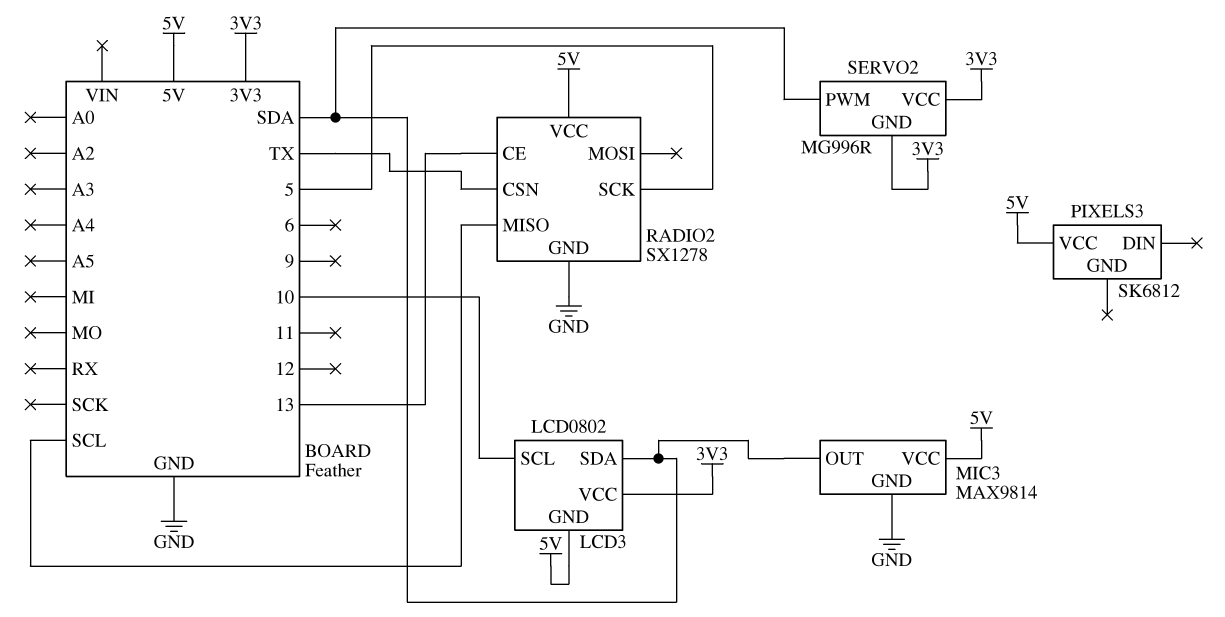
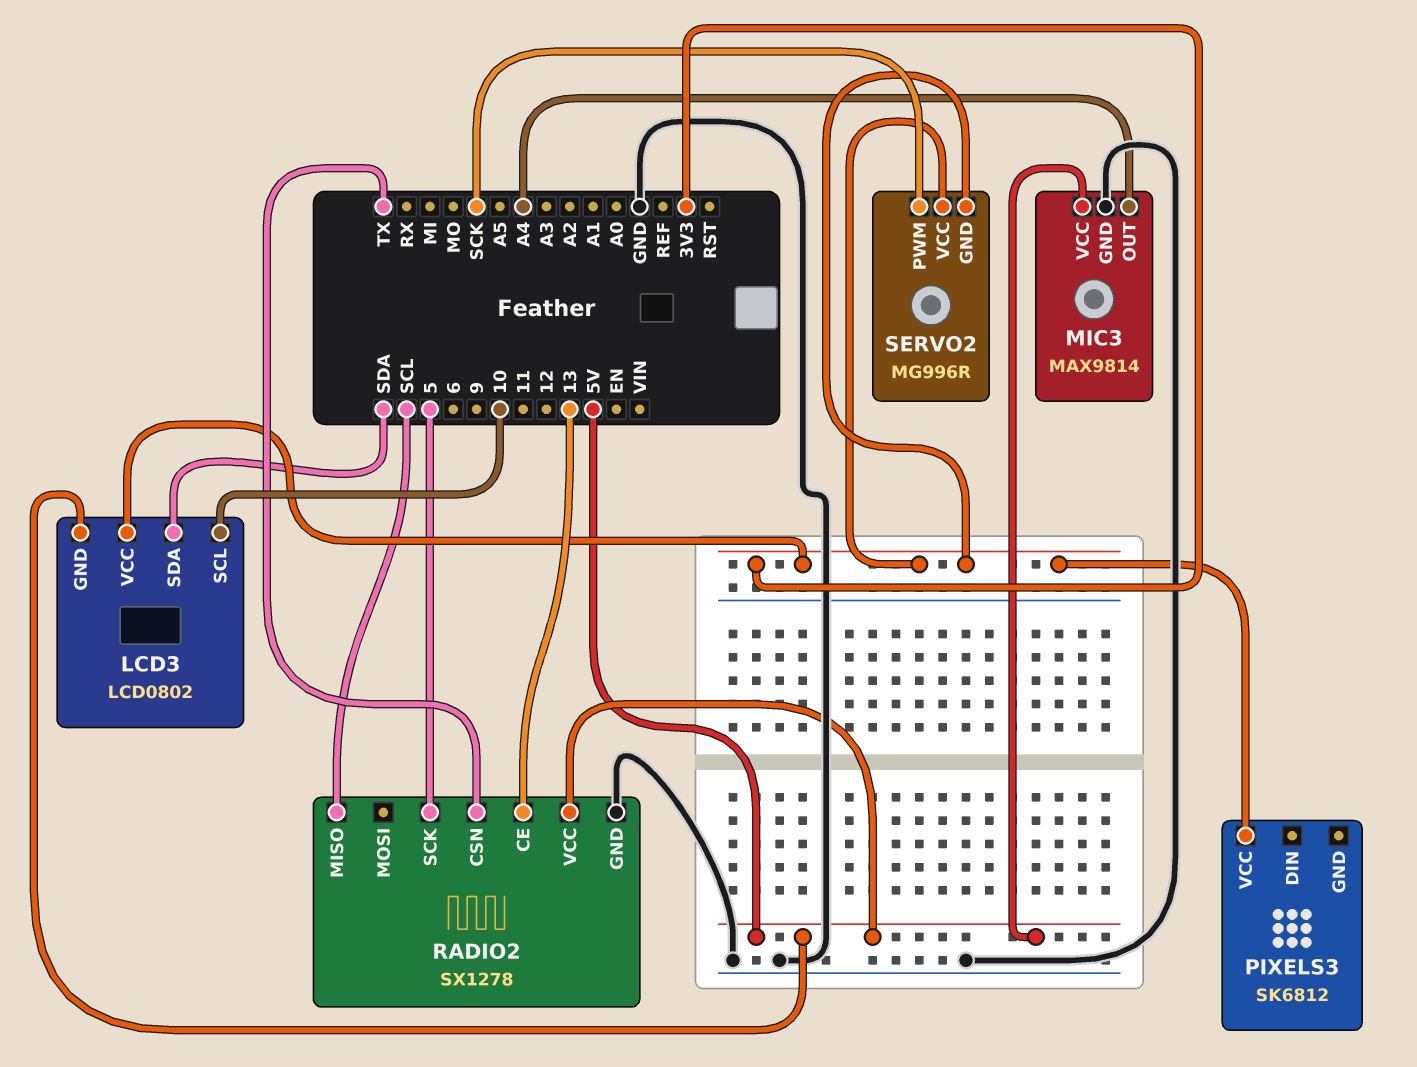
MIC3 pin OUT: SDA -> A4
PIXELS3 pin VCC: 5V -> 3V3
SERVO2 pin PWM: SDA -> SCK

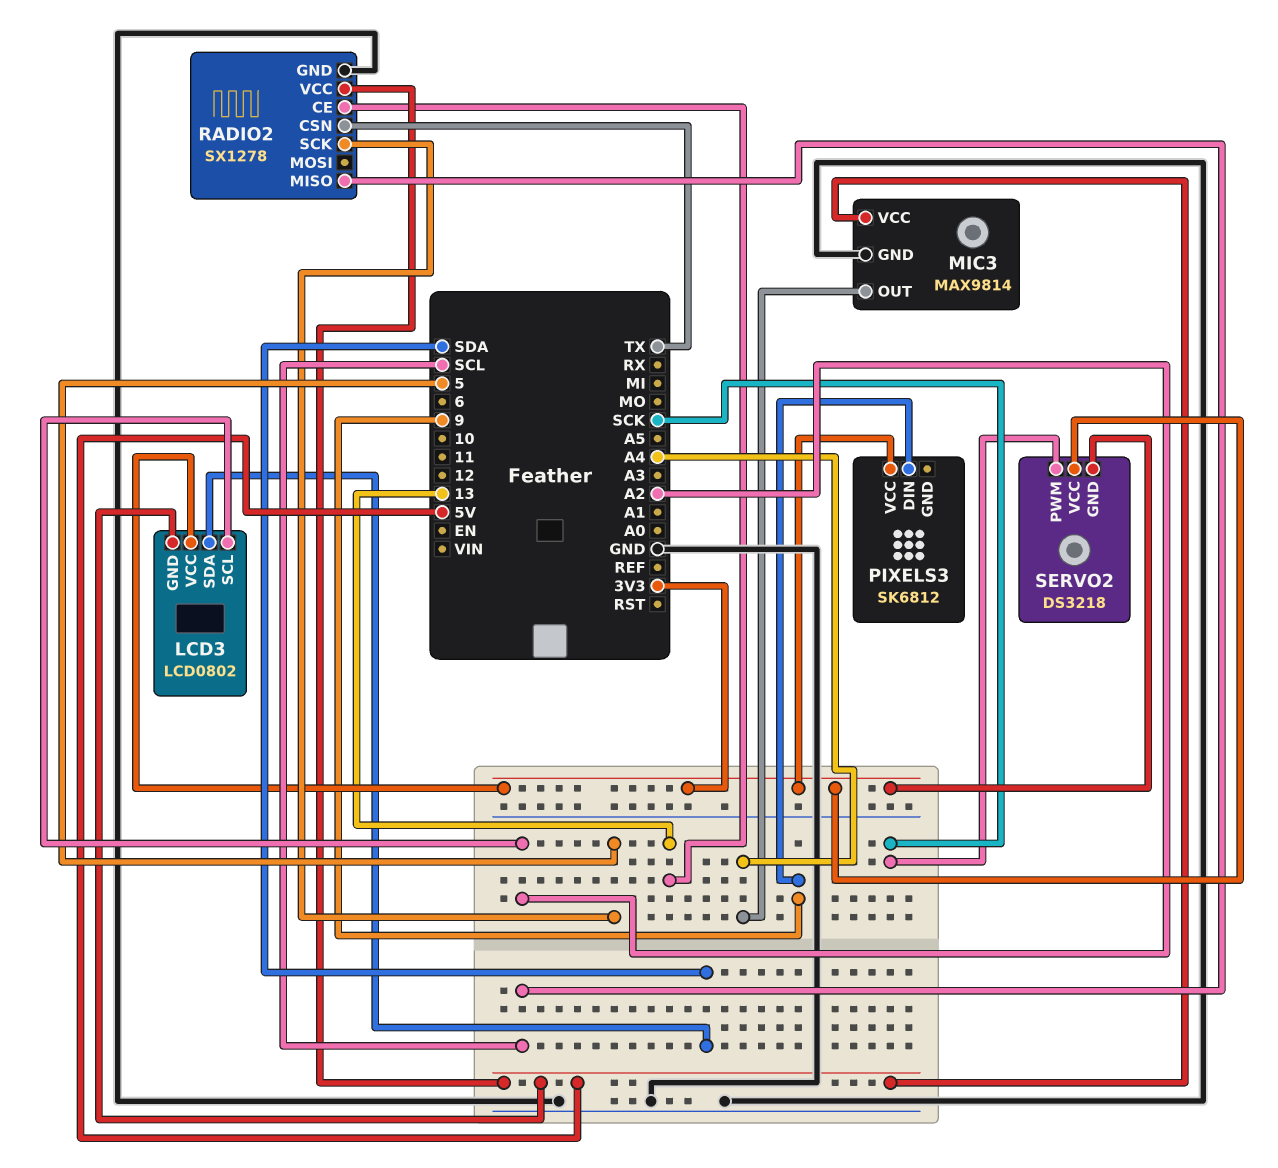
LCD3 pin SCL: 10 -> A2
PIXELS3 pin DIN: none -> 9
SERVO2: MG996R -> DS3218

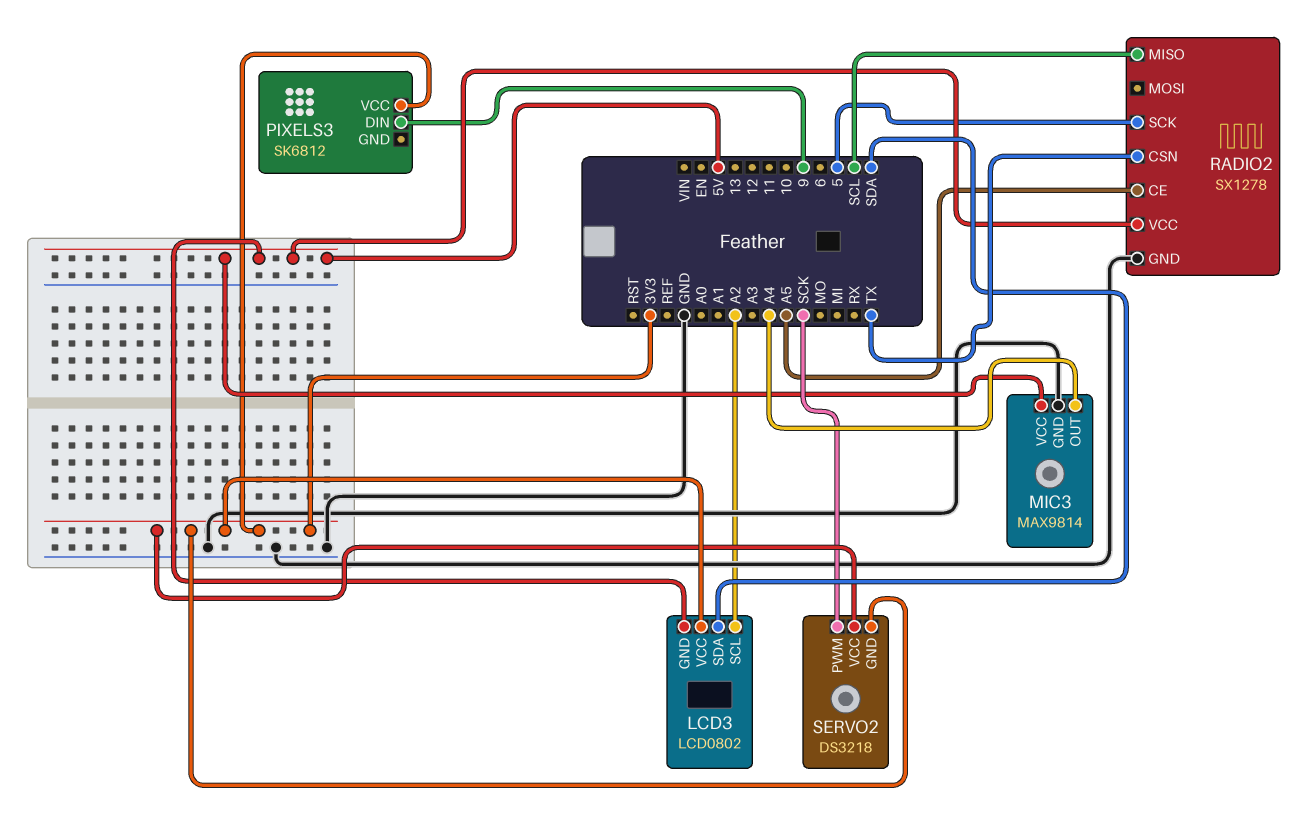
RADIO2 pin CE: 13 -> A5

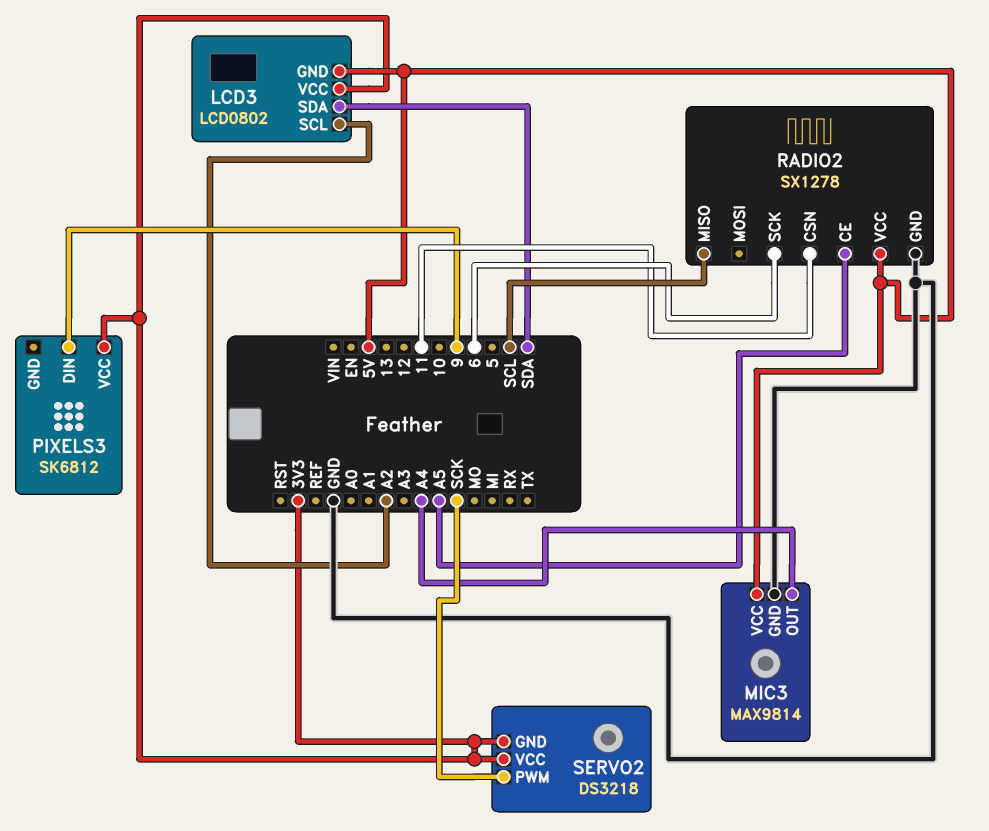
RADIO2 pin CSN: TX -> 11
RADIO2 pin SCK: 5 -> 6

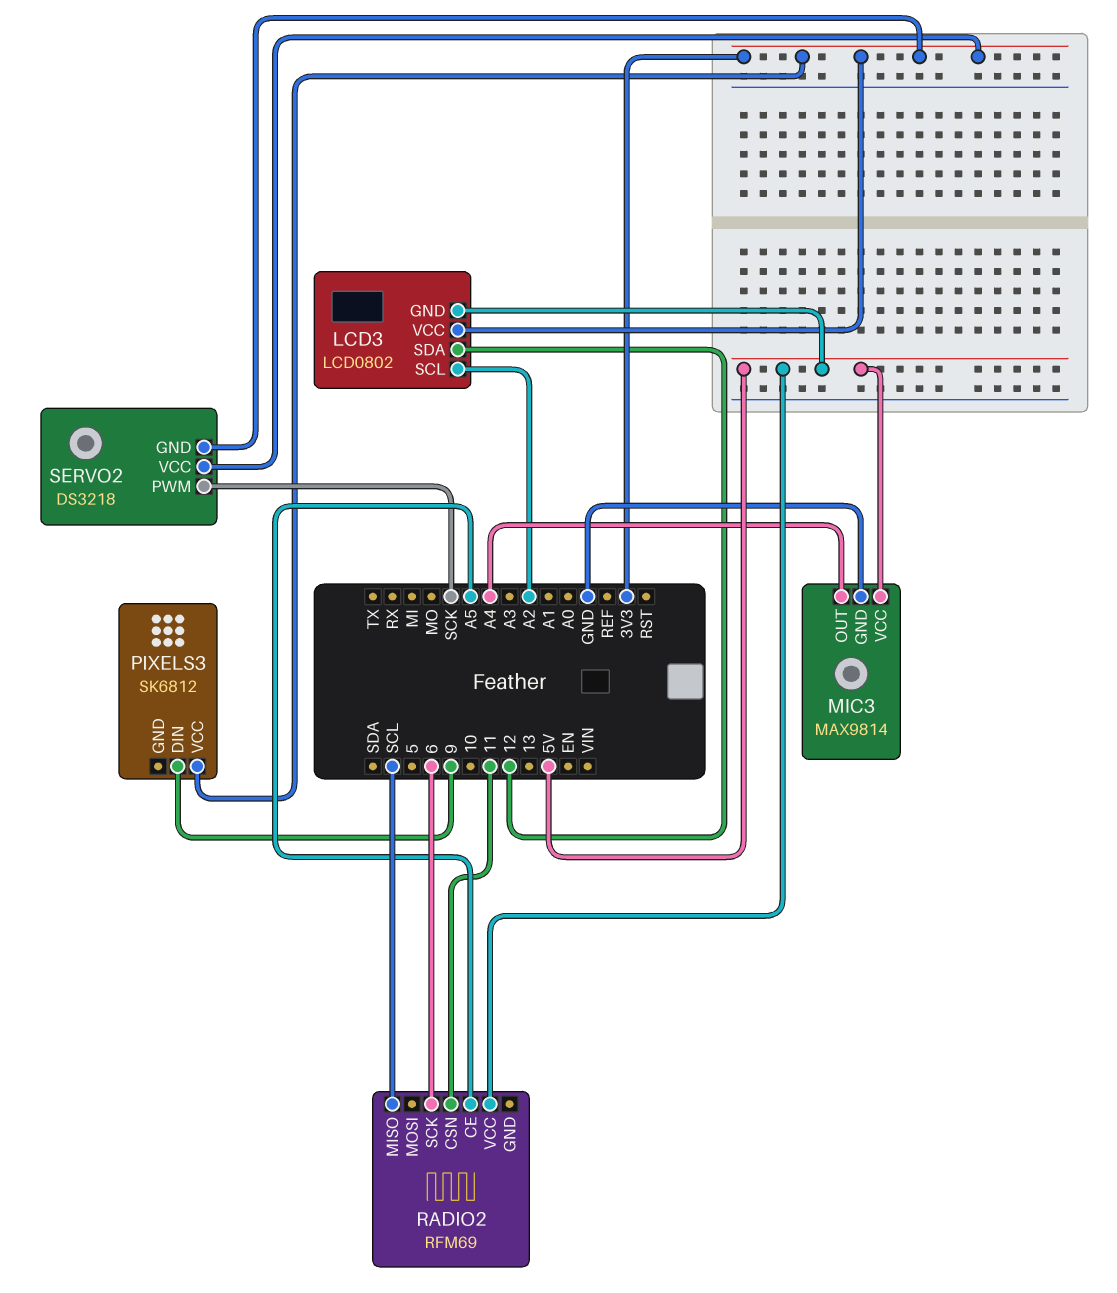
LCD3 pin SDA: SDA -> 12
RADIO2: SX1278 -> RFM69
RADIO2 pin GND: GND -> none

